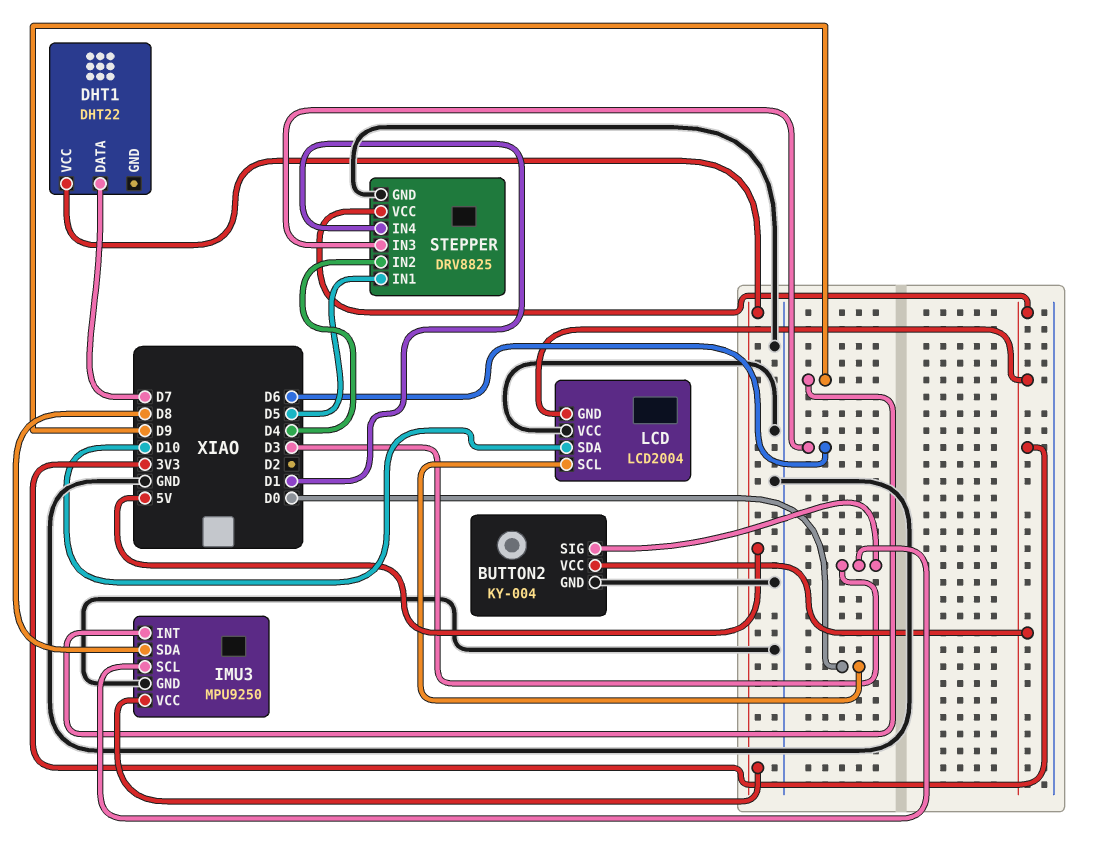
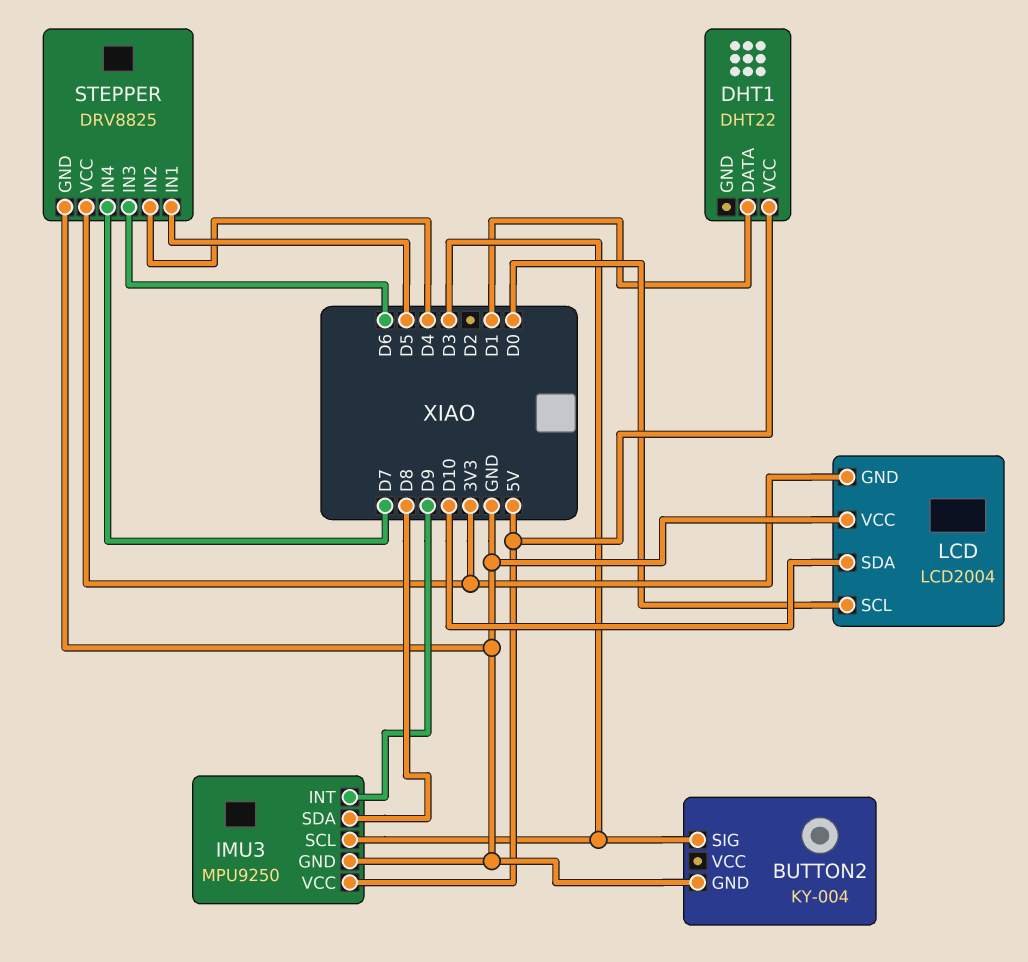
BUTTON2 pin VCC: 3V3 -> none
DHT1 pin DATA: D7 -> D1
STEPPER pin IN4: D1 -> D7

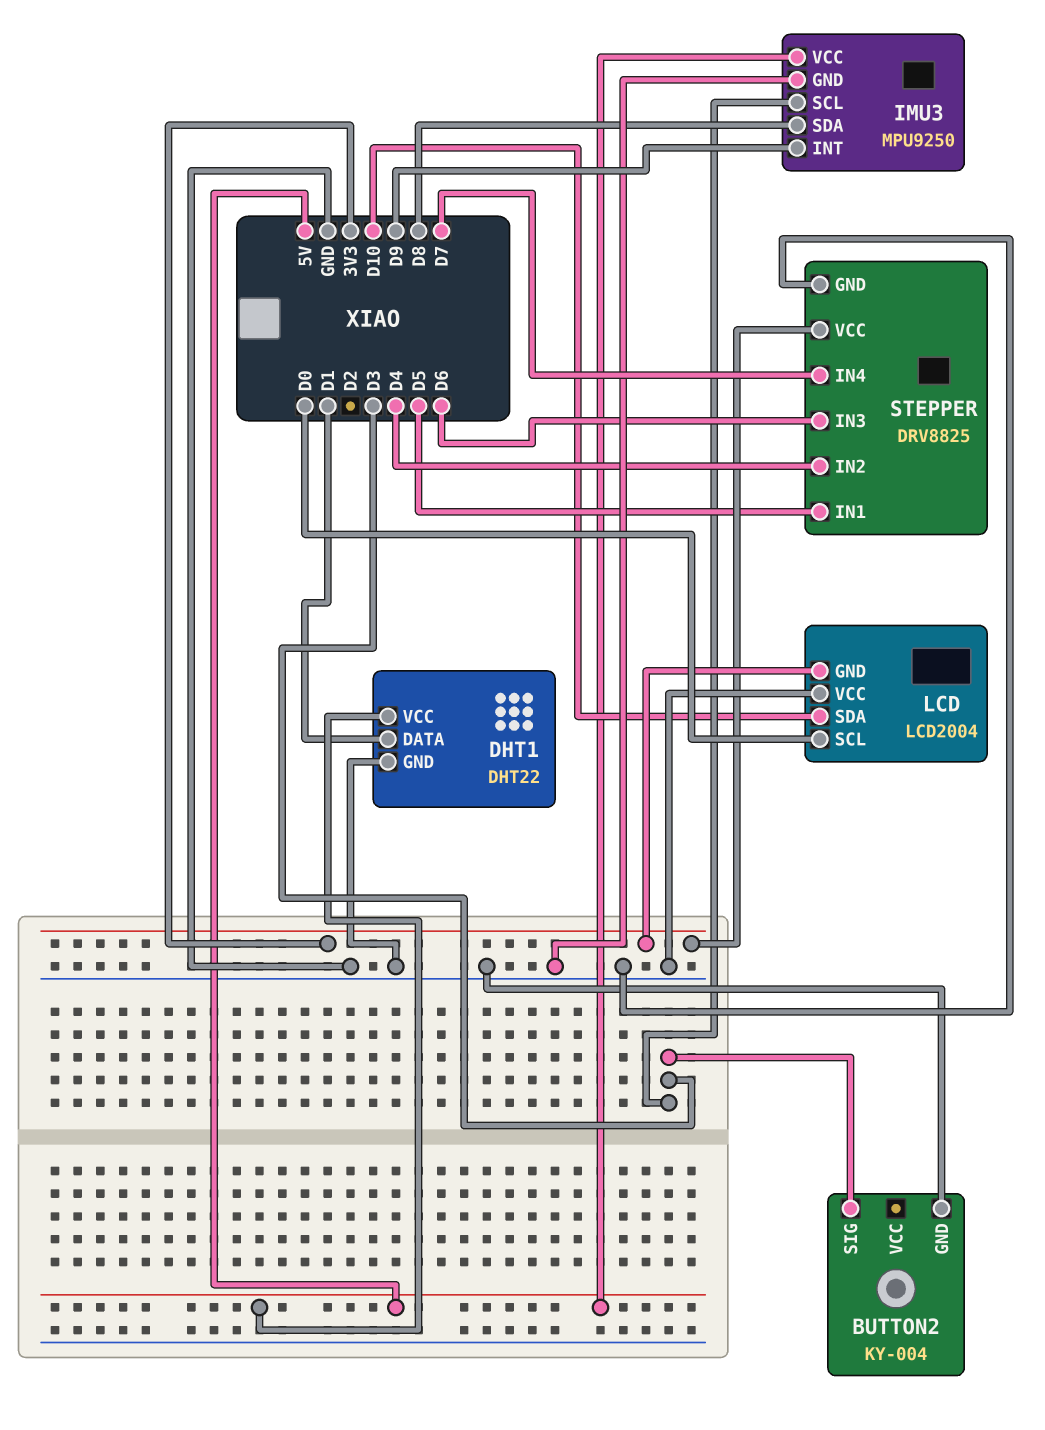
DHT1 pin GND: none -> GND

